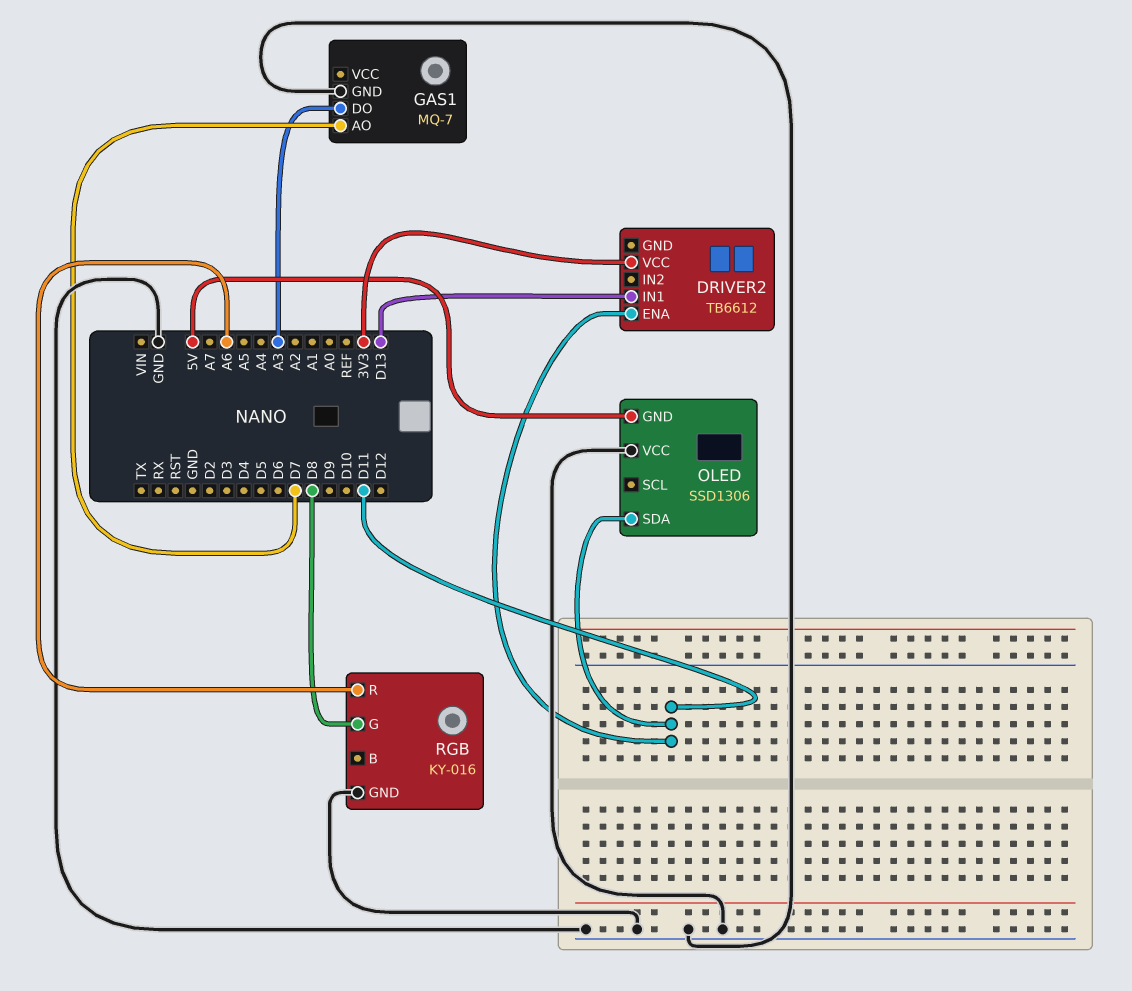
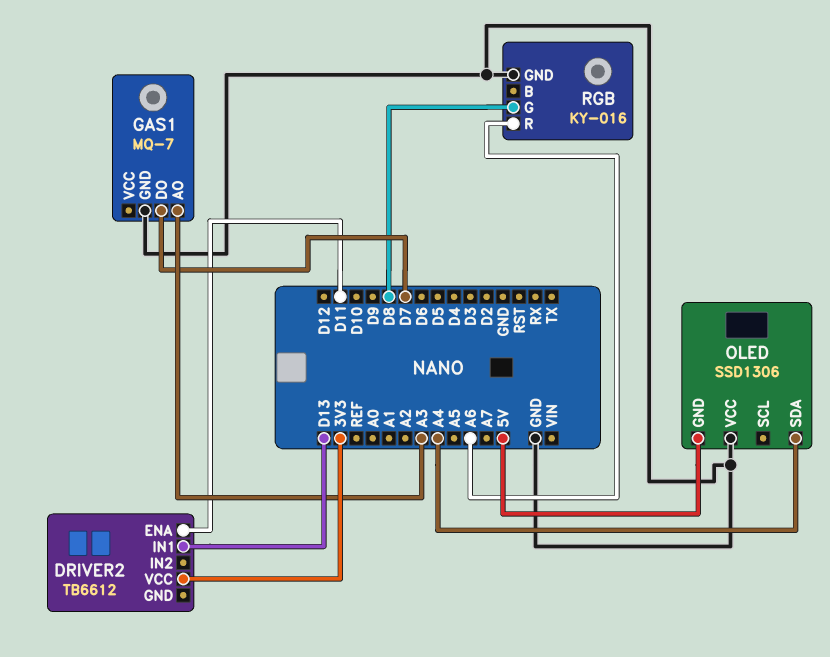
GAS1 pin AO: D7 -> A3
GAS1 pin DO: A3 -> D7
OLED pin SDA: D11 -> A4

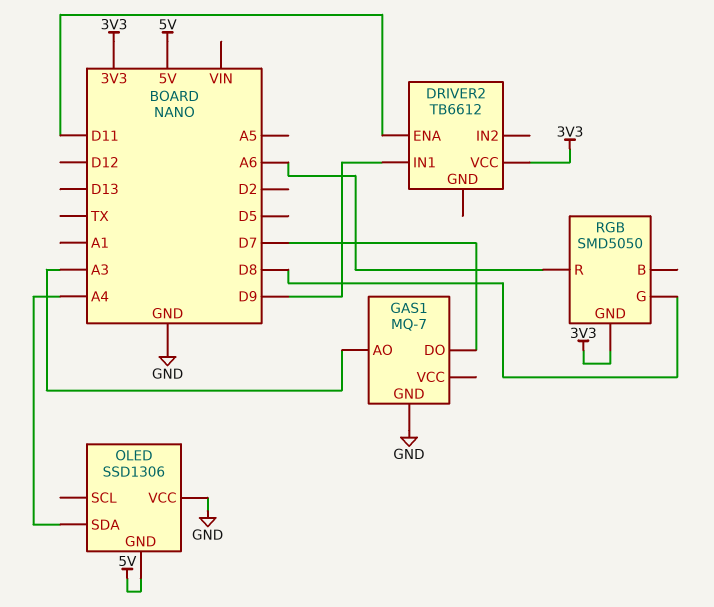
DRIVER2 pin IN1: D13 -> D9
RGB: KY-016 -> SMD5050
RGB pin GND: GND -> 3V3

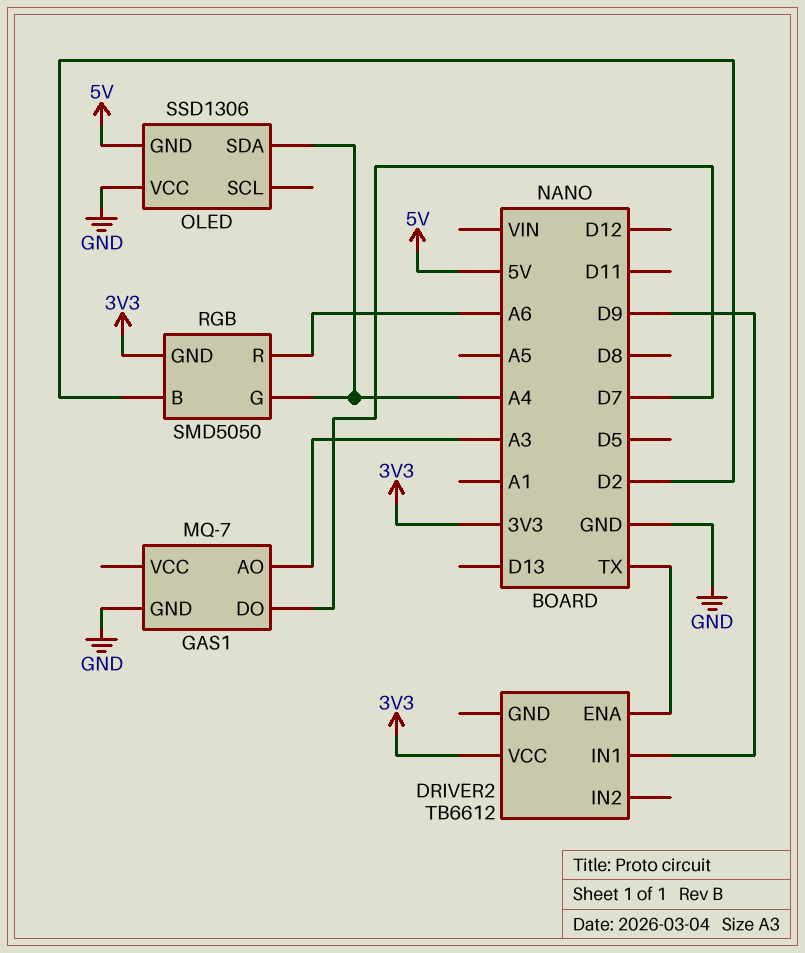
DRIVER2 pin ENA: D11 -> TX
RGB pin B: none -> D2
RGB pin G: D8 -> A4

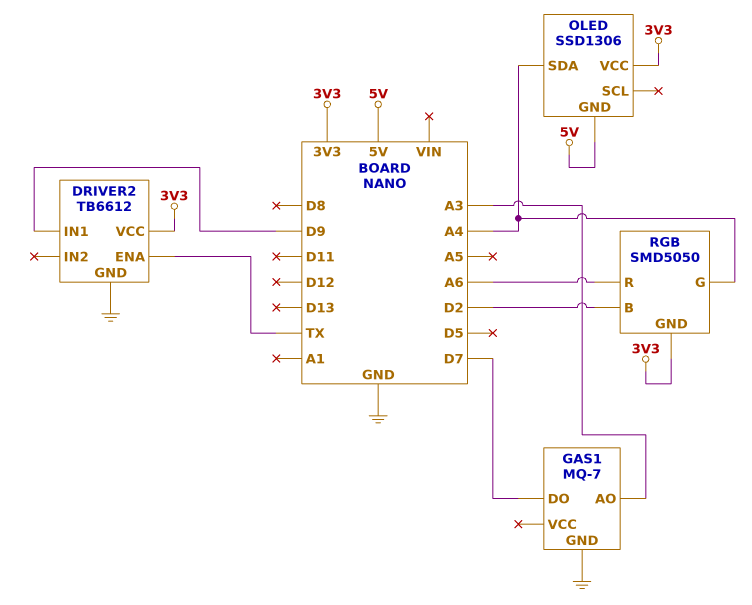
DRIVER2 pin GND: none -> GND
OLED pin VCC: GND -> 3V3

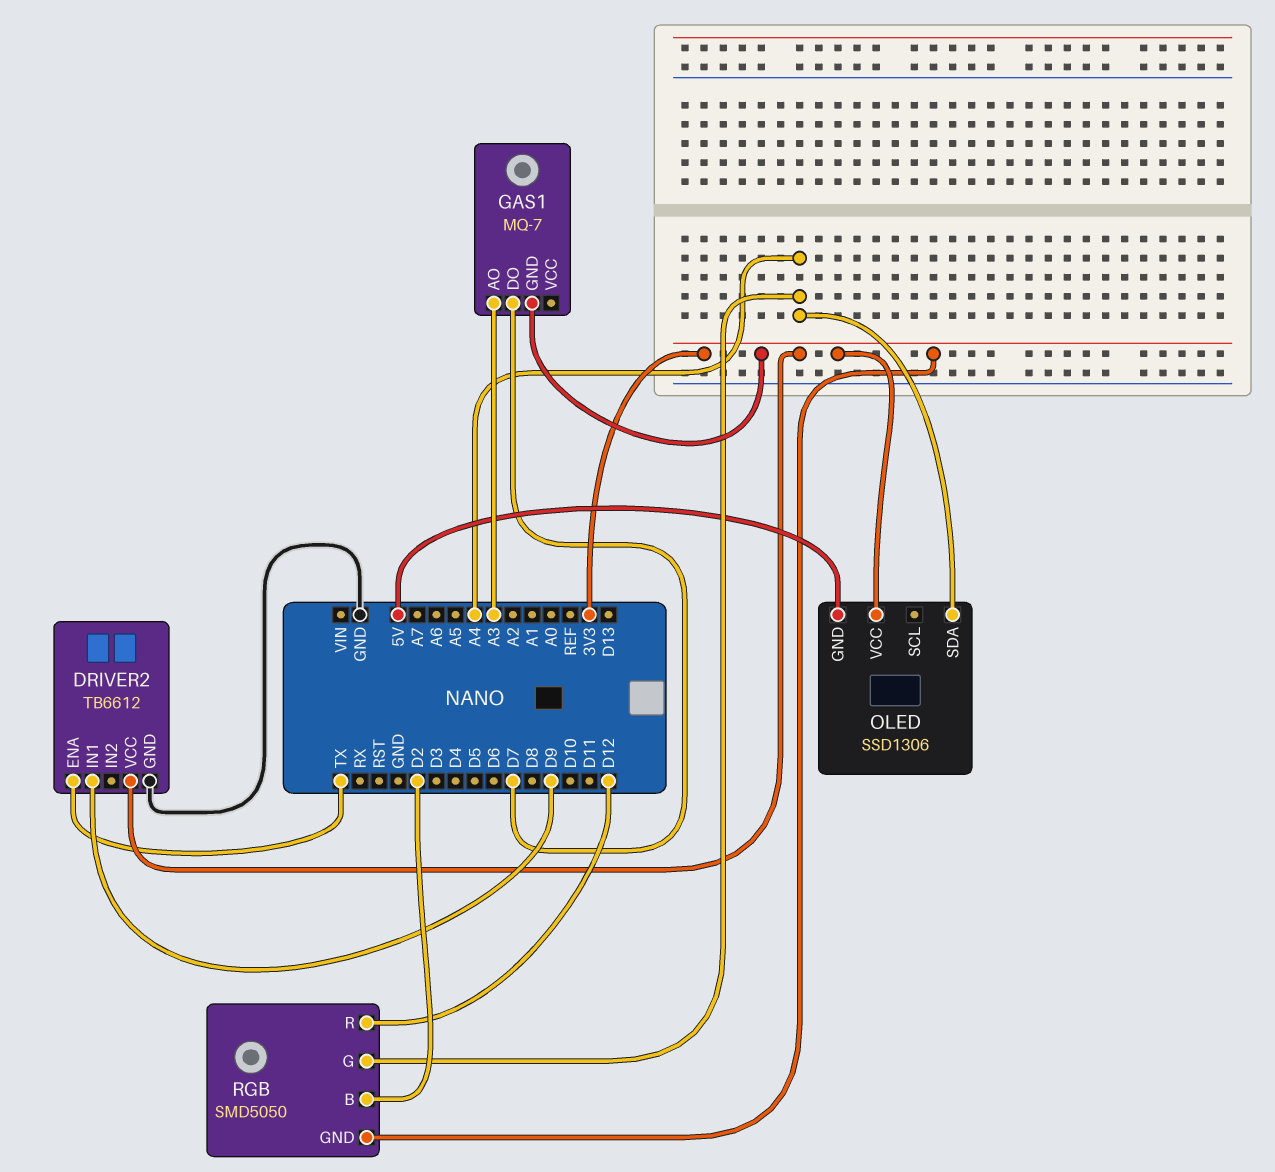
GAS1 pin GND: GND -> 3V3
RGB pin R: A6 -> D12

